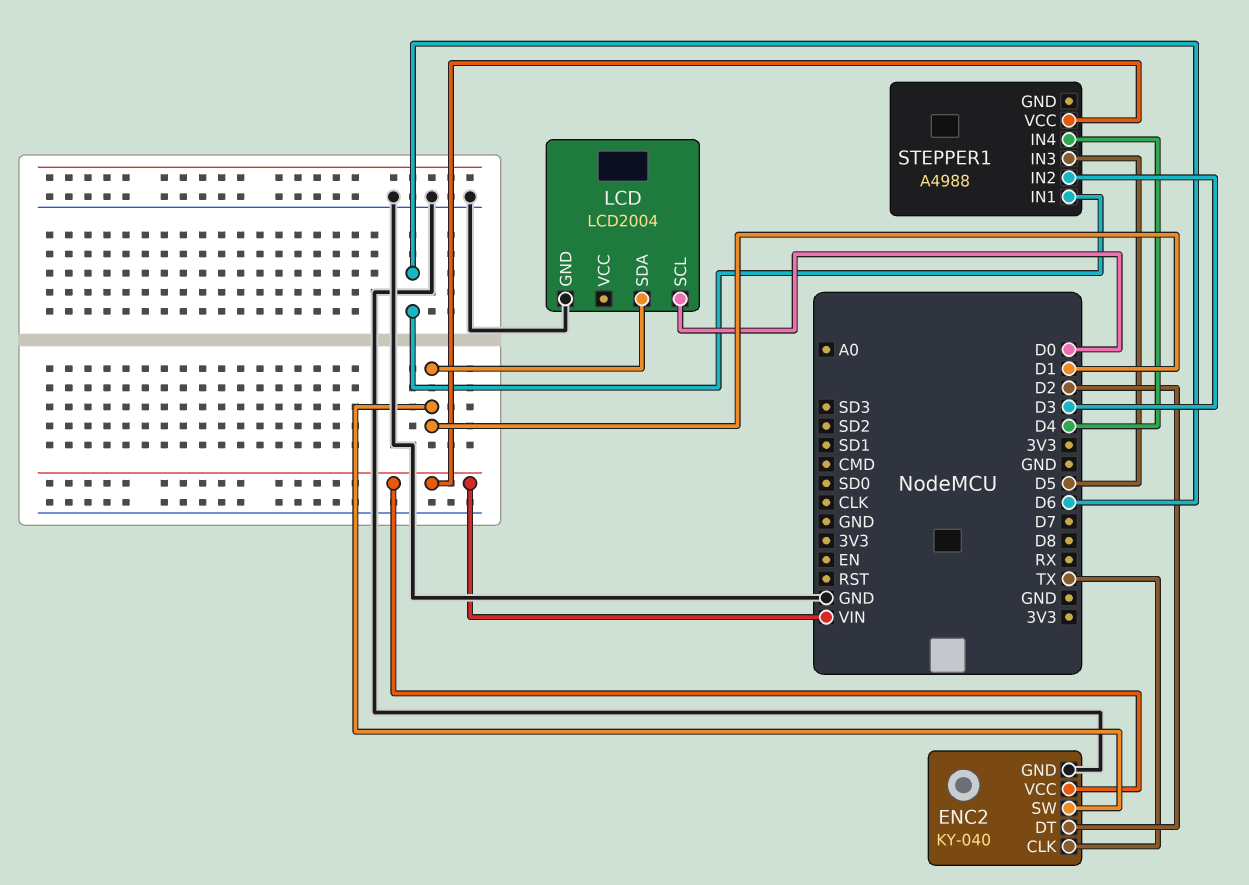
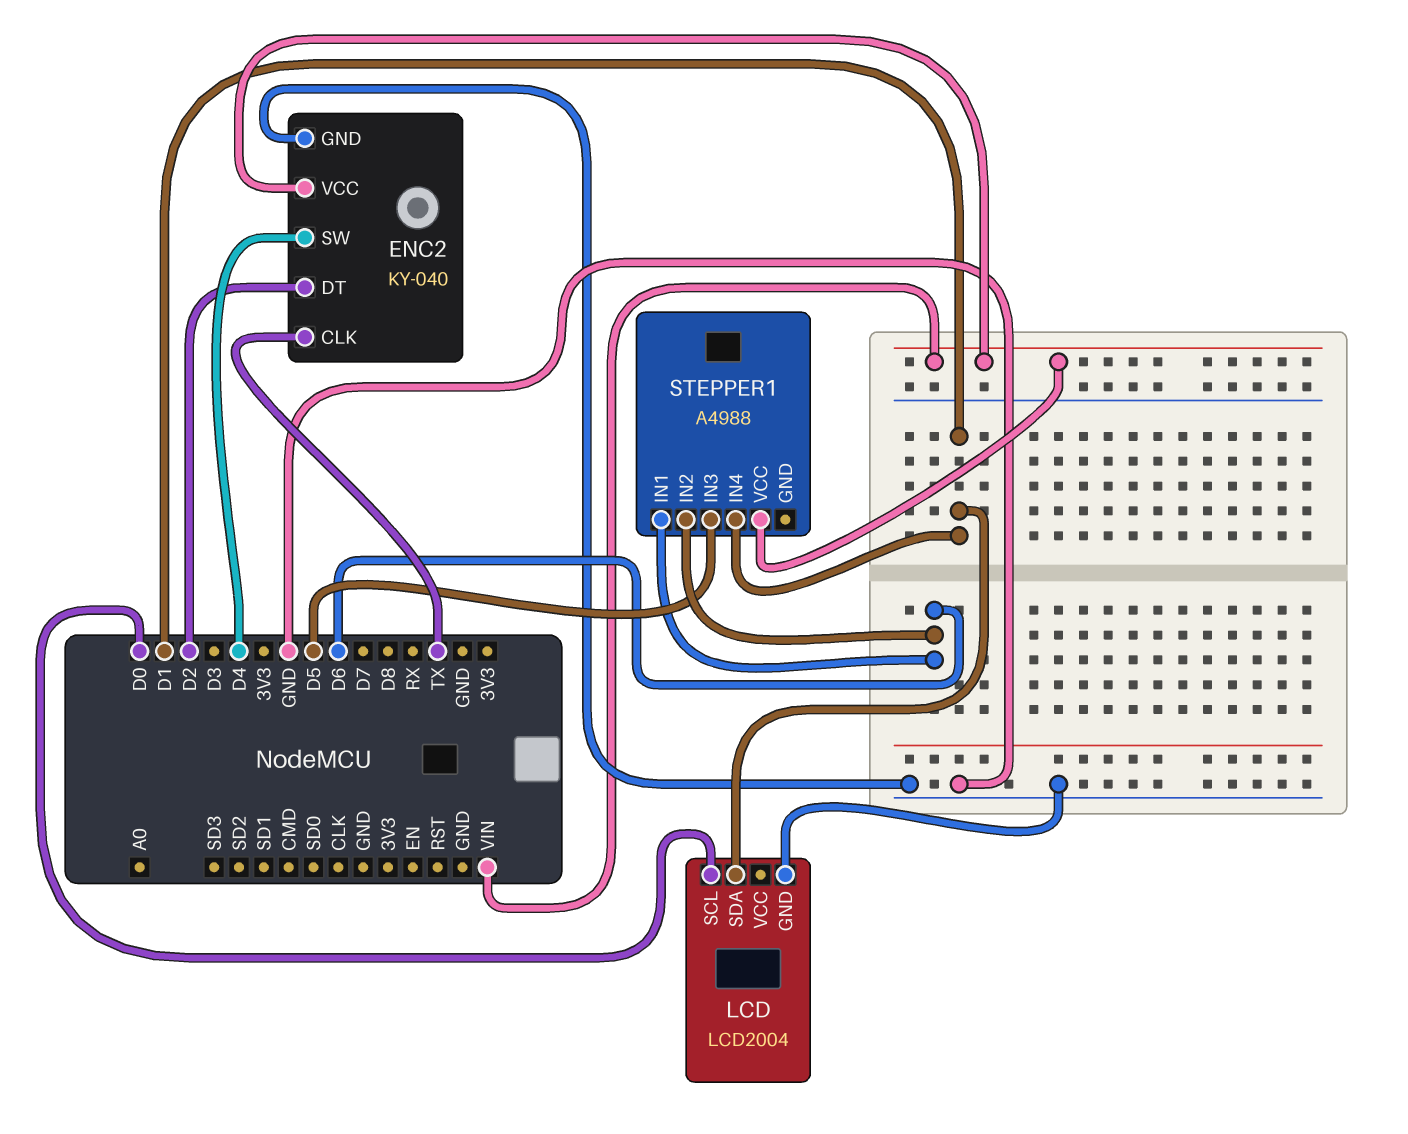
ENC2 pin SW: D1 -> D4
STEPPER1 pin IN2: D3 -> D6
STEPPER1 pin IN4: D4 -> D1

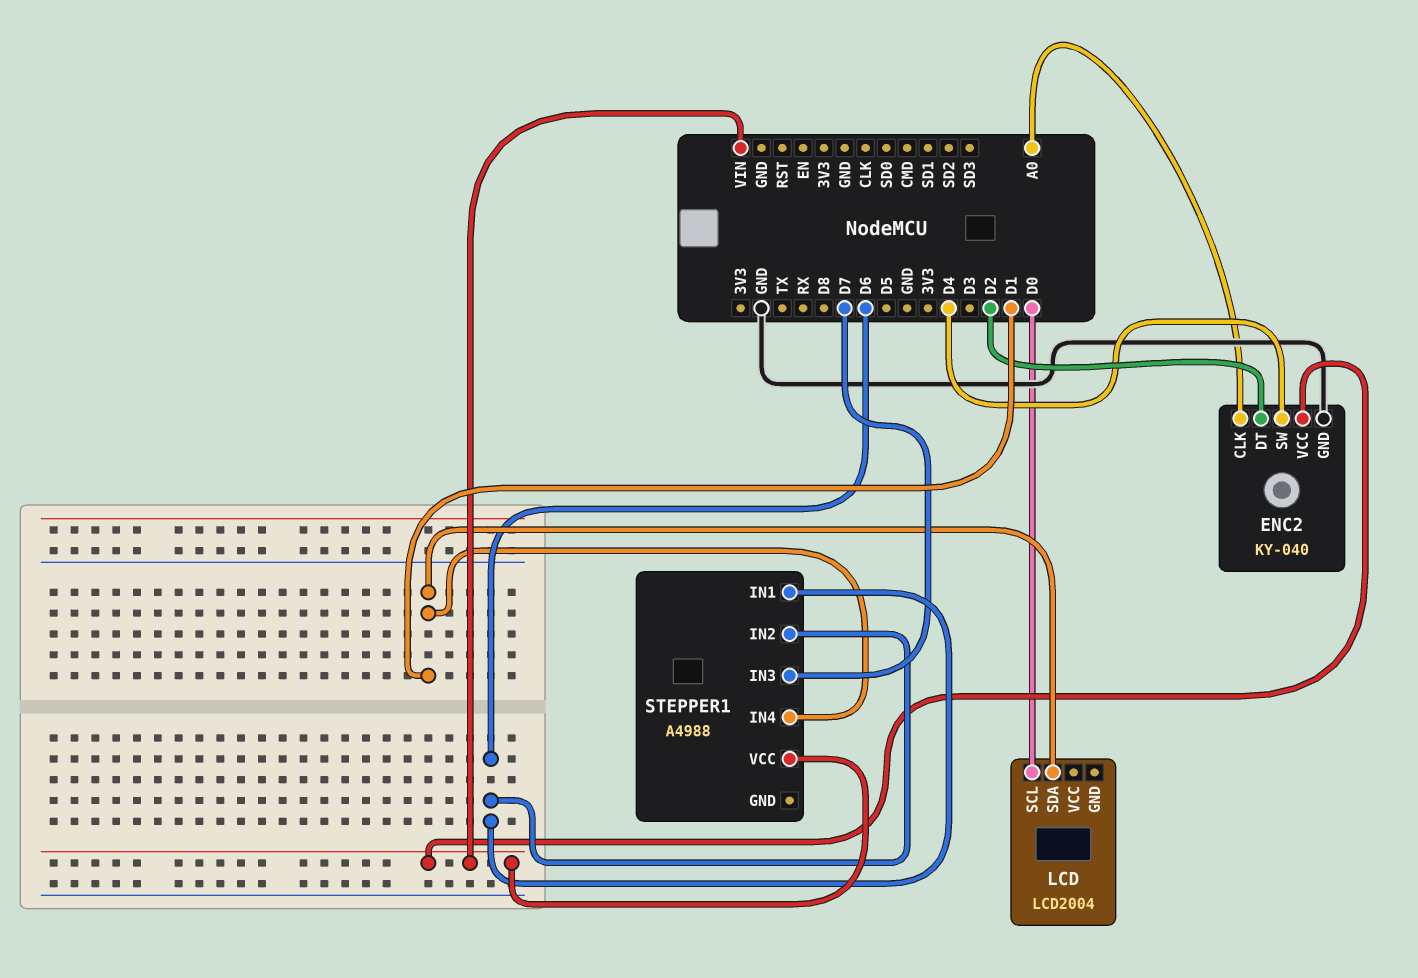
ENC2 pin CLK: TX -> A0
LCD pin GND: GND -> none
STEPPER1 pin IN3: D5 -> D7

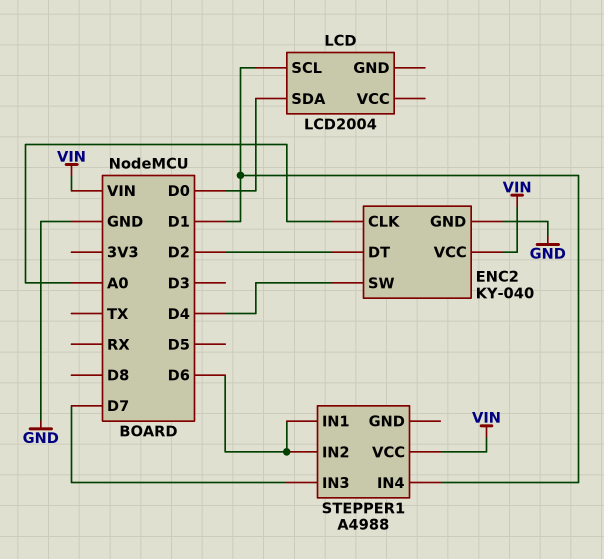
LCD pin SCL: D0 -> D1
LCD pin SDA: D1 -> D0

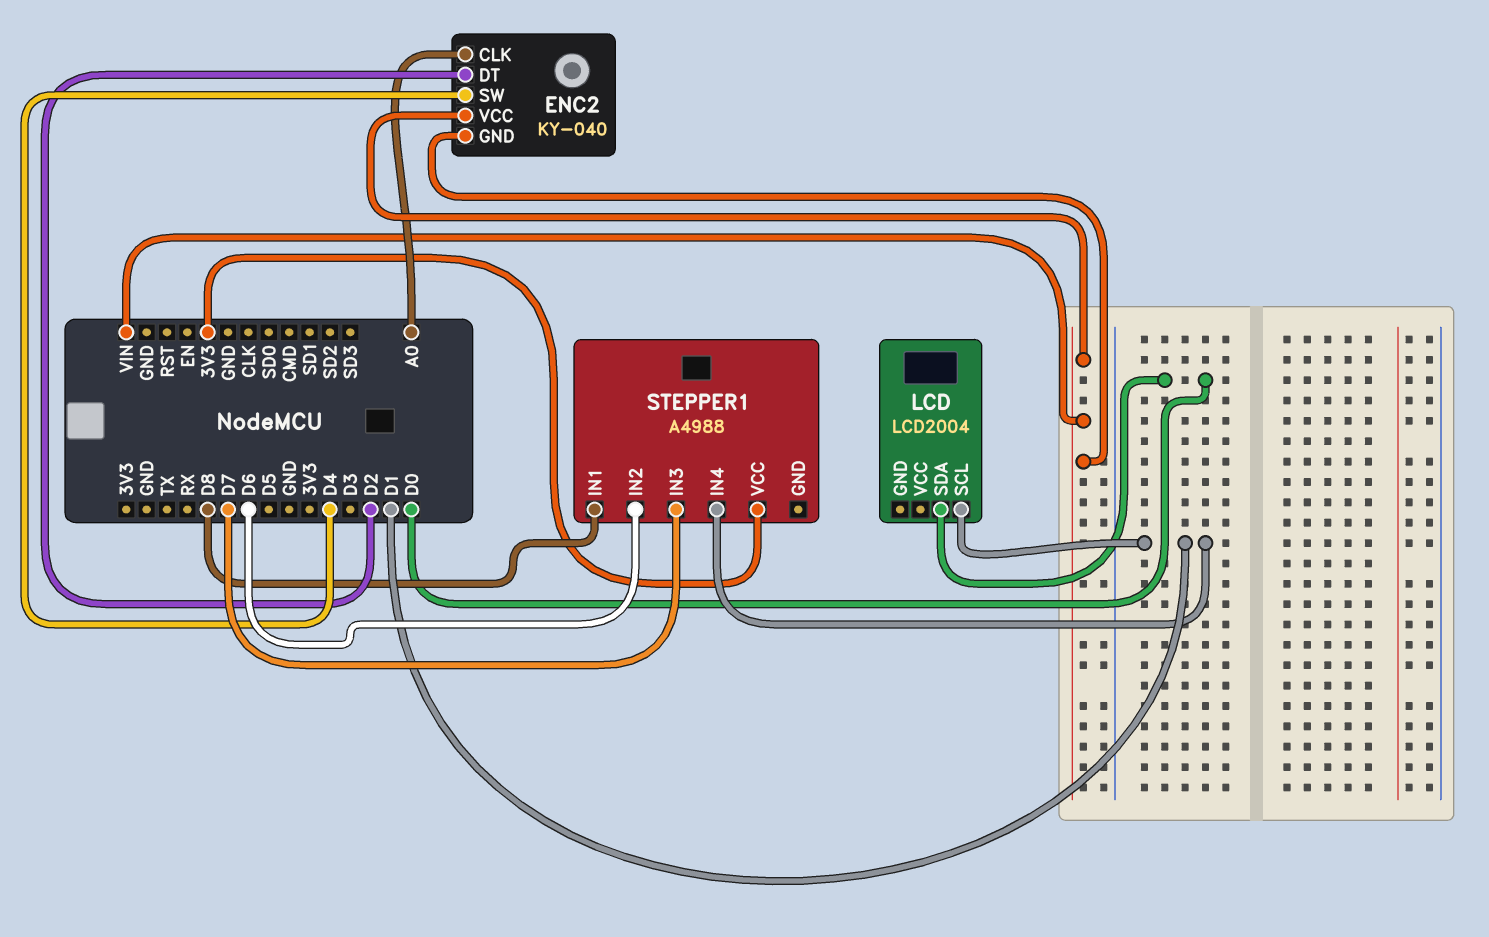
ENC2 pin GND: GND -> VIN
STEPPER1 pin IN1: D6 -> D8
STEPPER1 pin VCC: VIN -> 3V3

